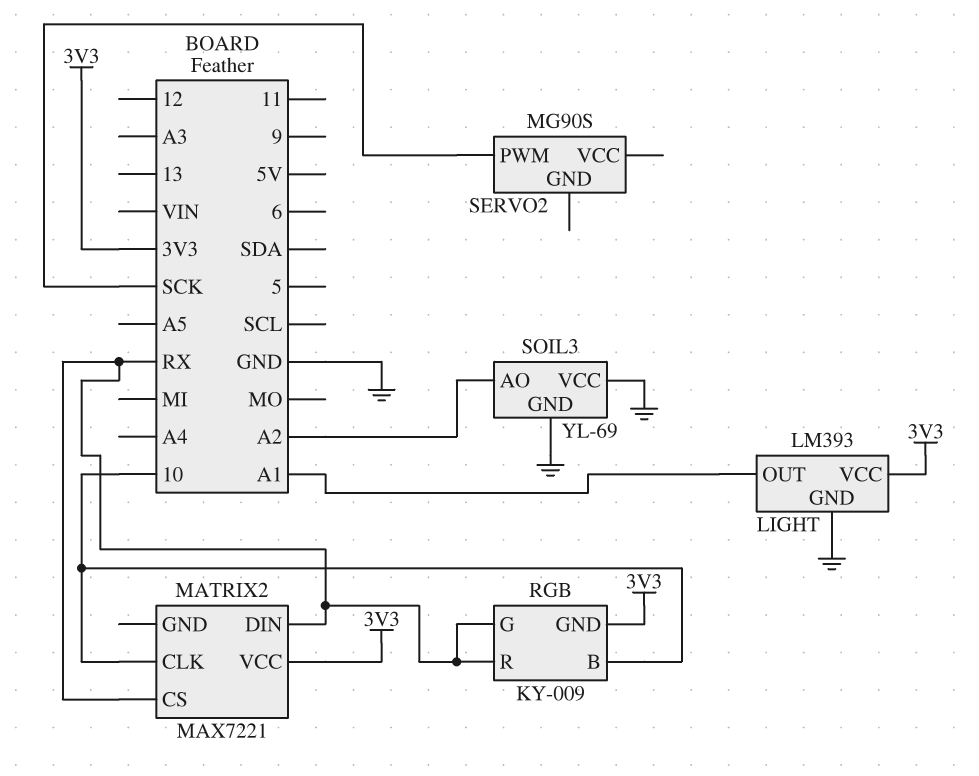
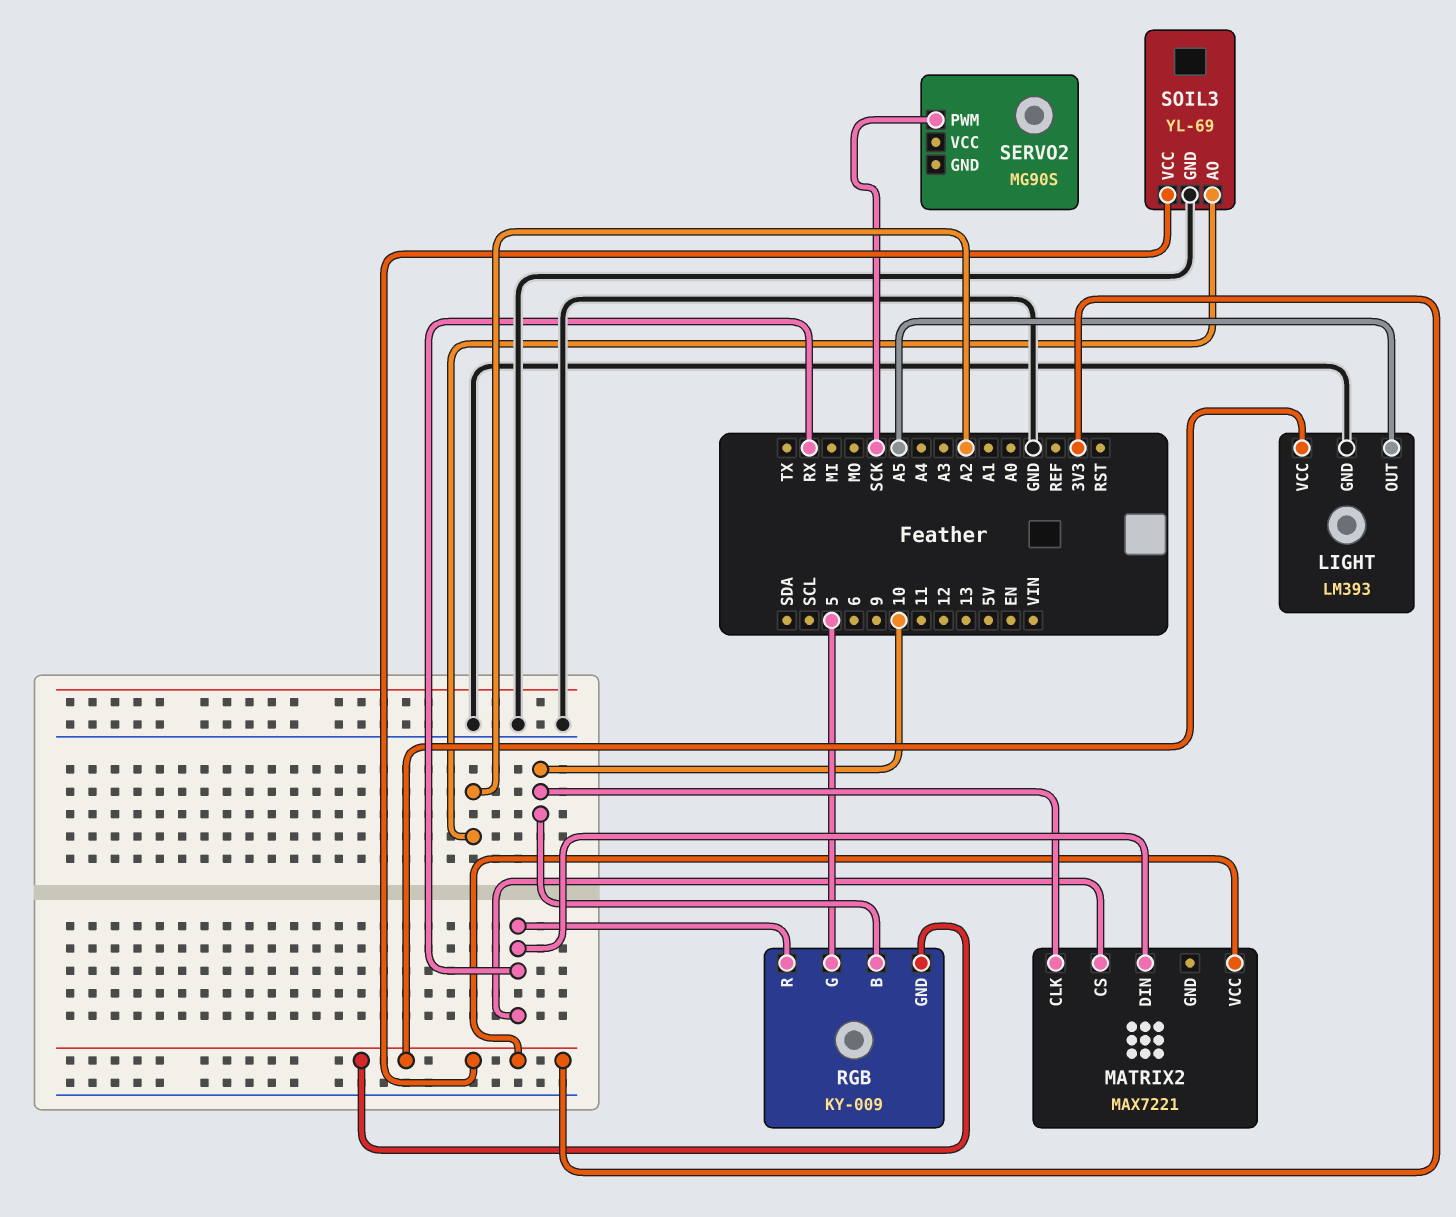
LIGHT pin OUT: A1 -> A5
RGB pin G: RX -> 5
SOIL3 pin VCC: GND -> 3V3

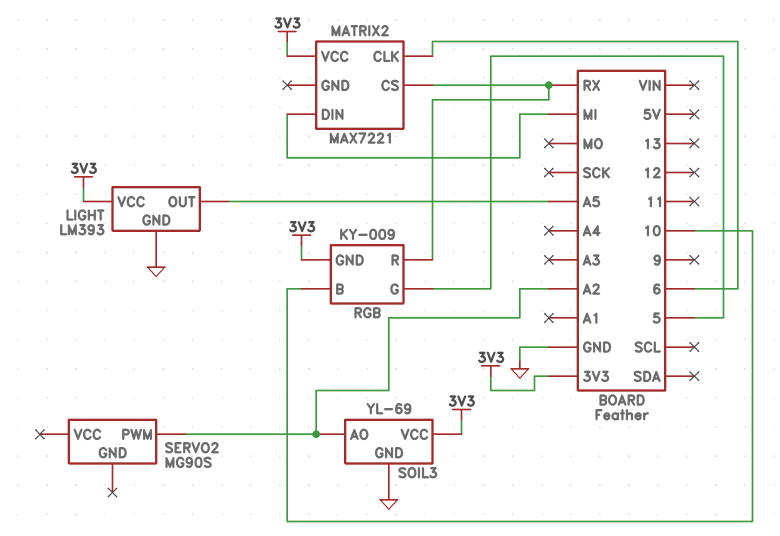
MATRIX2 pin CLK: 10 -> 6
MATRIX2 pin DIN: RX -> MI
SERVO2 pin PWM: SCK -> A2

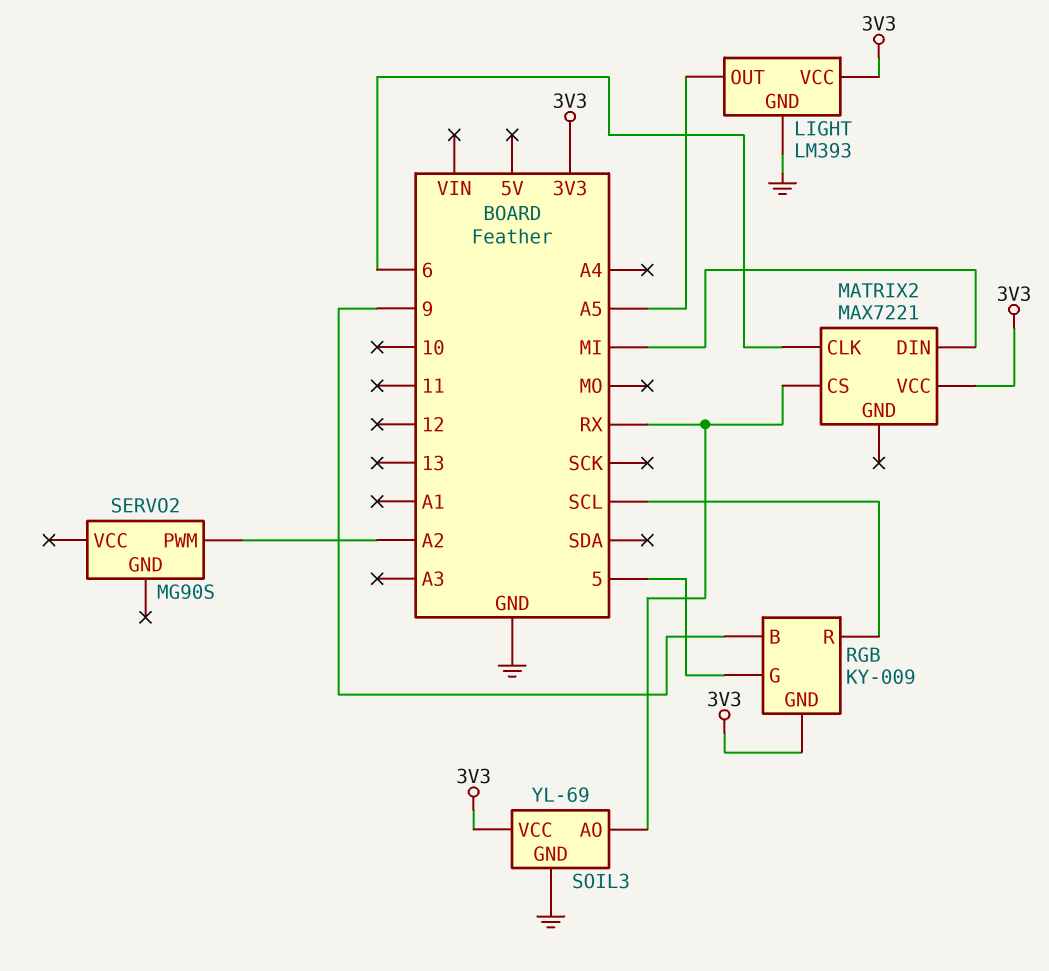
RGB pin B: 10 -> 9
RGB pin R: RX -> SCL
SOIL3 pin AO: A2 -> RX

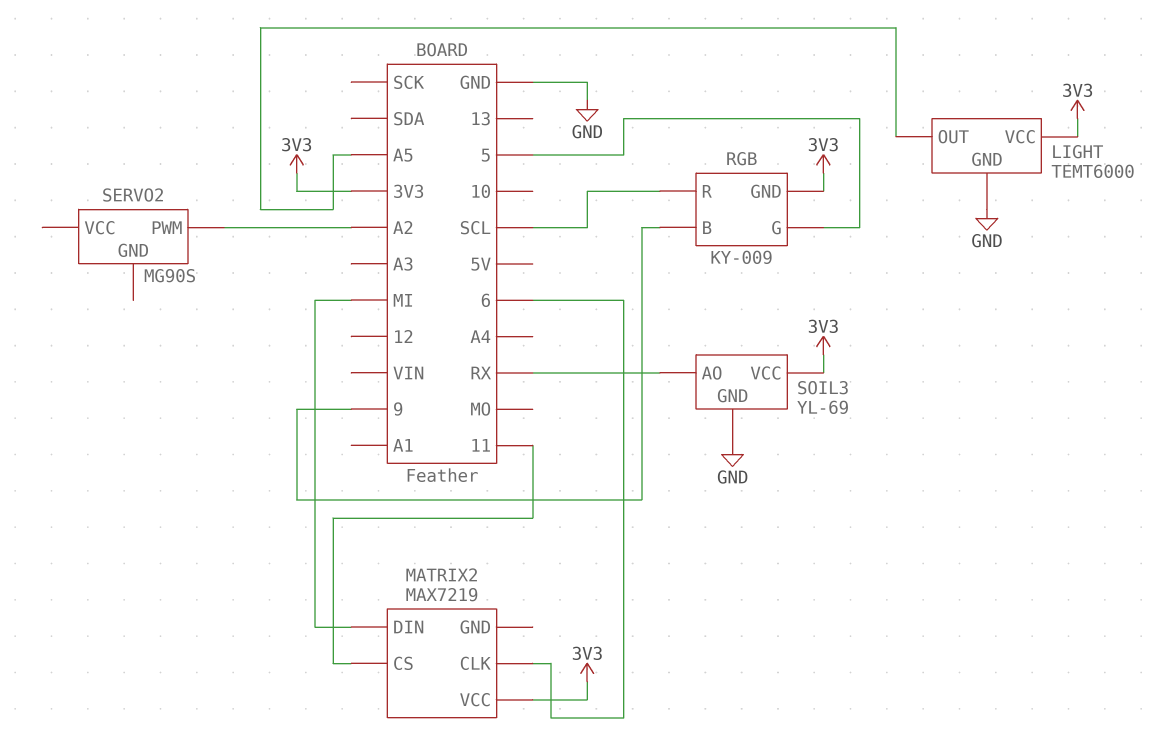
LIGHT: LM393 -> TEMT6000
MATRIX2: MAX7221 -> MAX7219
MATRIX2 pin CS: RX -> 11

